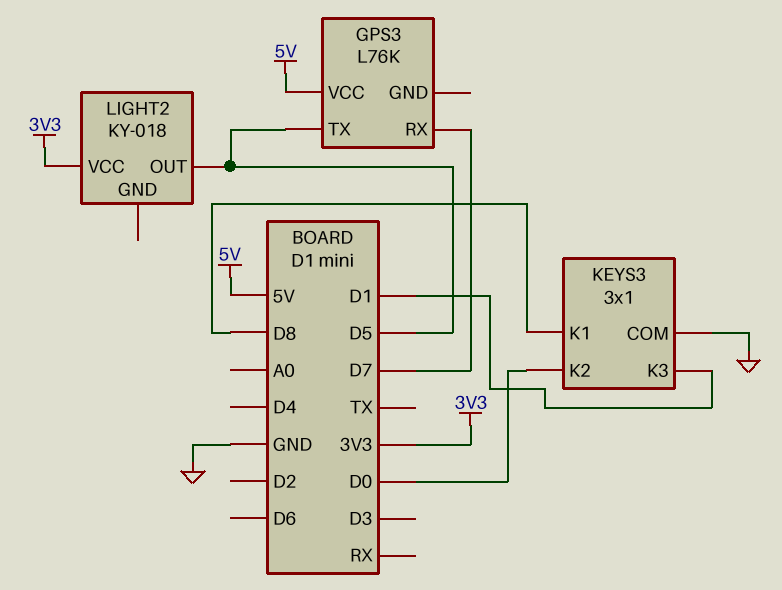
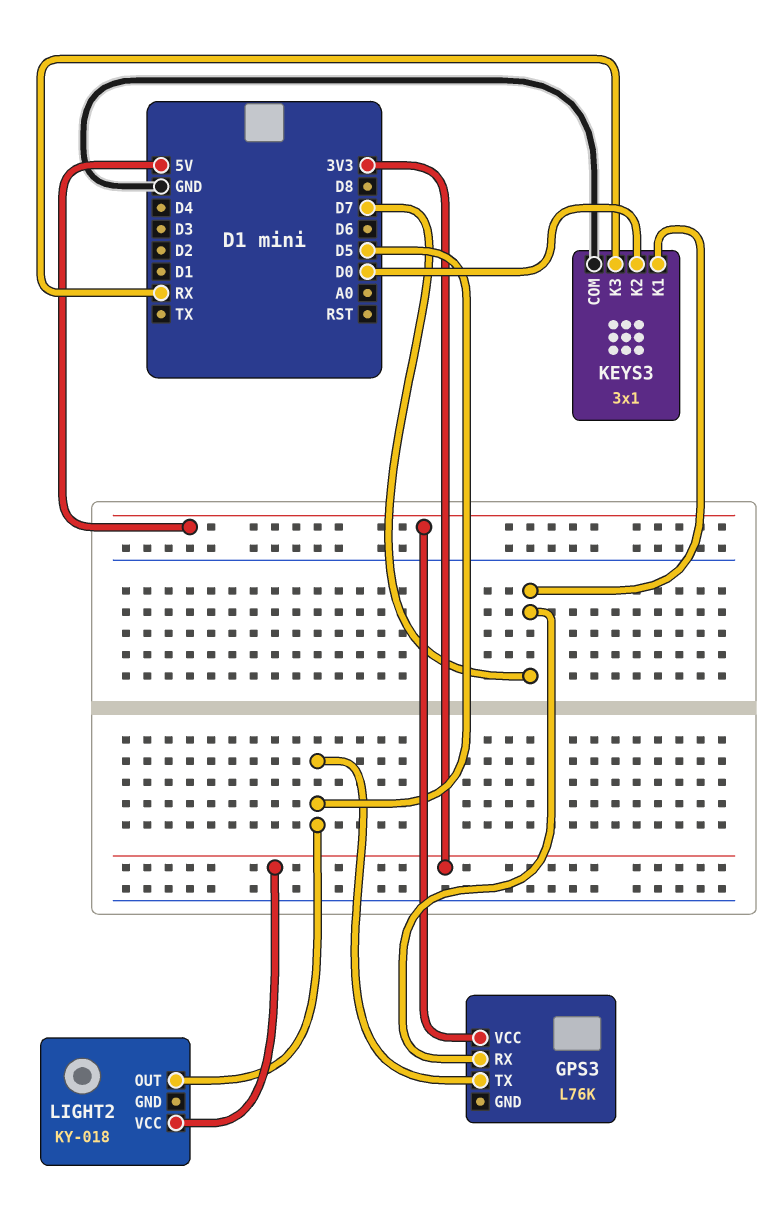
KEYS3 pin K1: D8 -> D7
KEYS3 pin K3: D1 -> RX

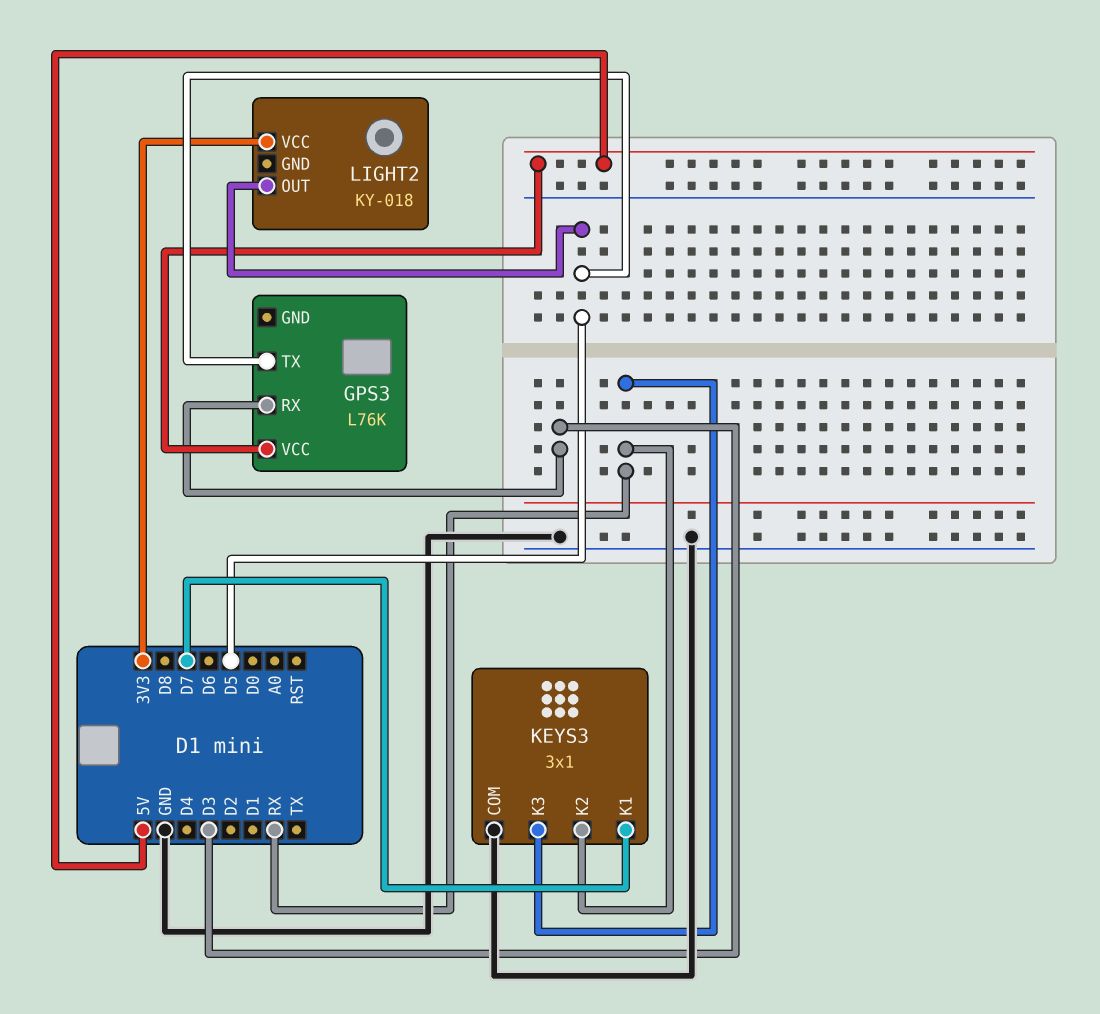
GPS3 pin RX: D7 -> D3
KEYS3 pin K2: D0 -> RX

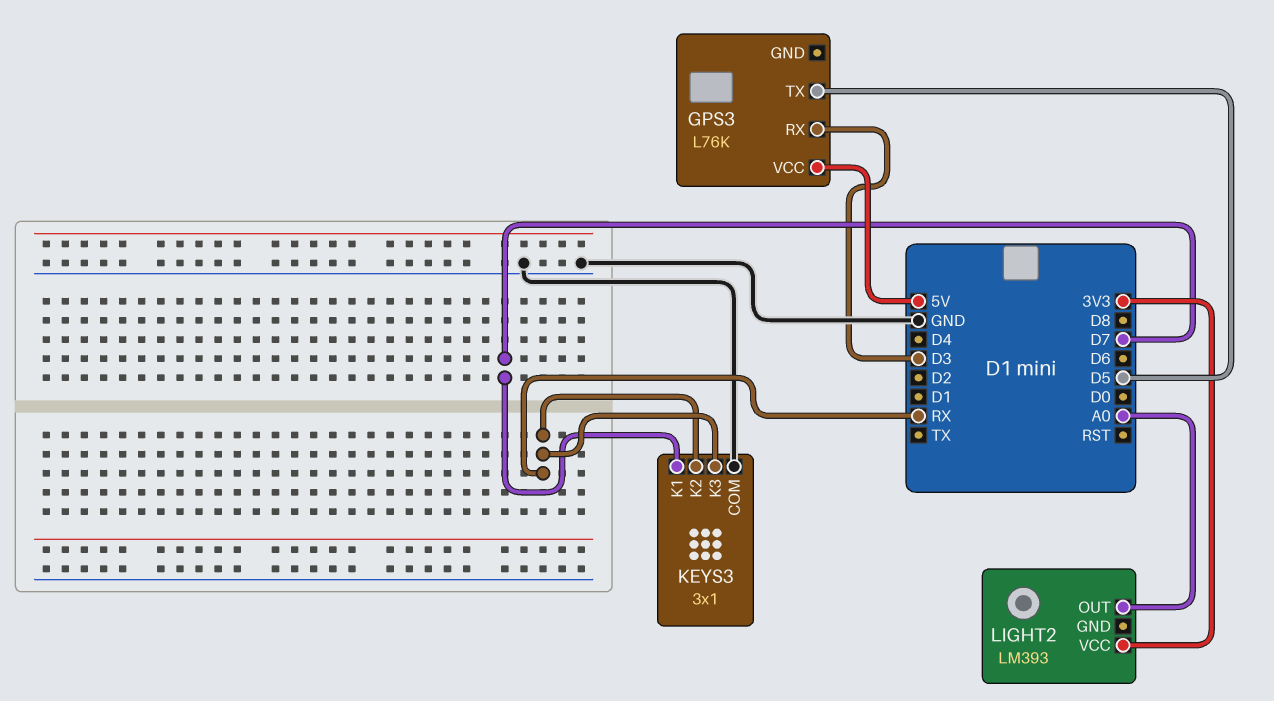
LIGHT2: KY-018 -> LM393
LIGHT2 pin OUT: D5 -> A0

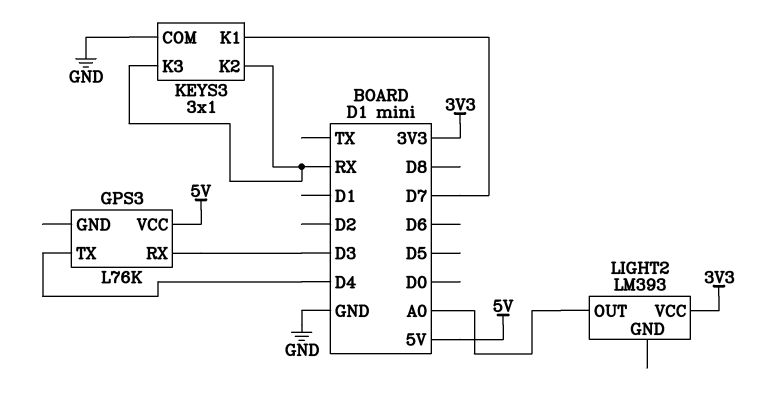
GPS3 pin TX: D5 -> D4

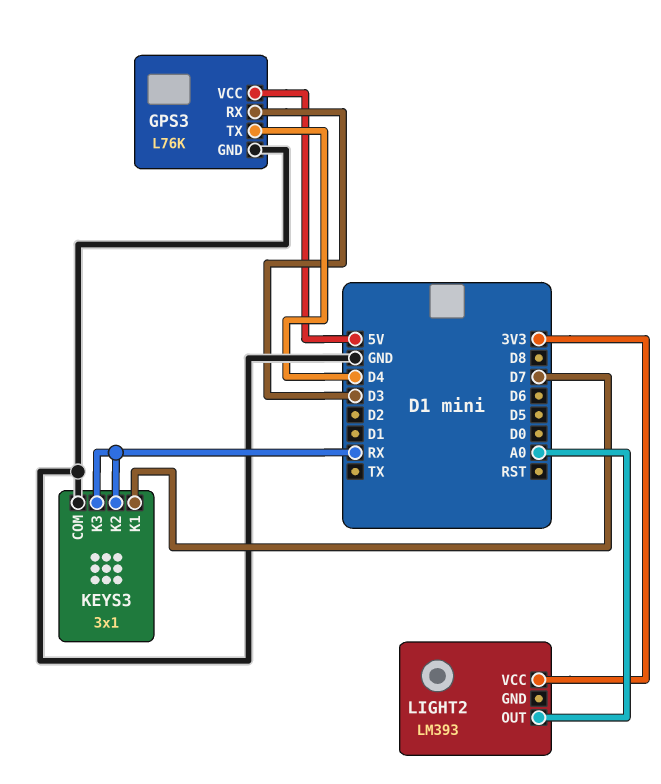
GPS3 pin GND: none -> GND

